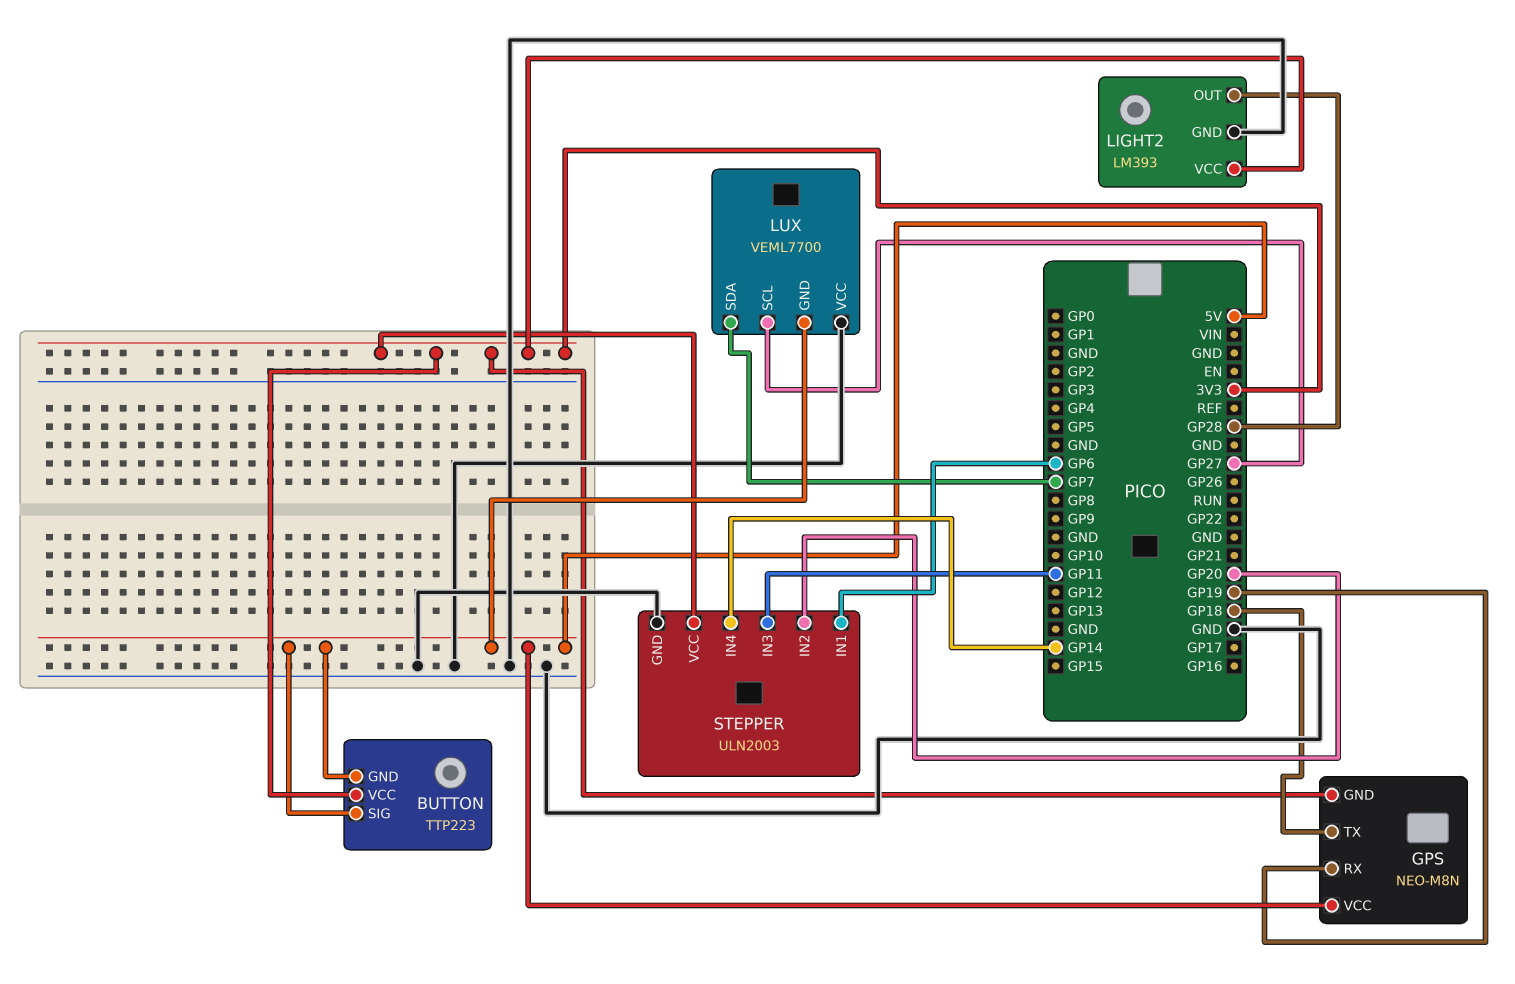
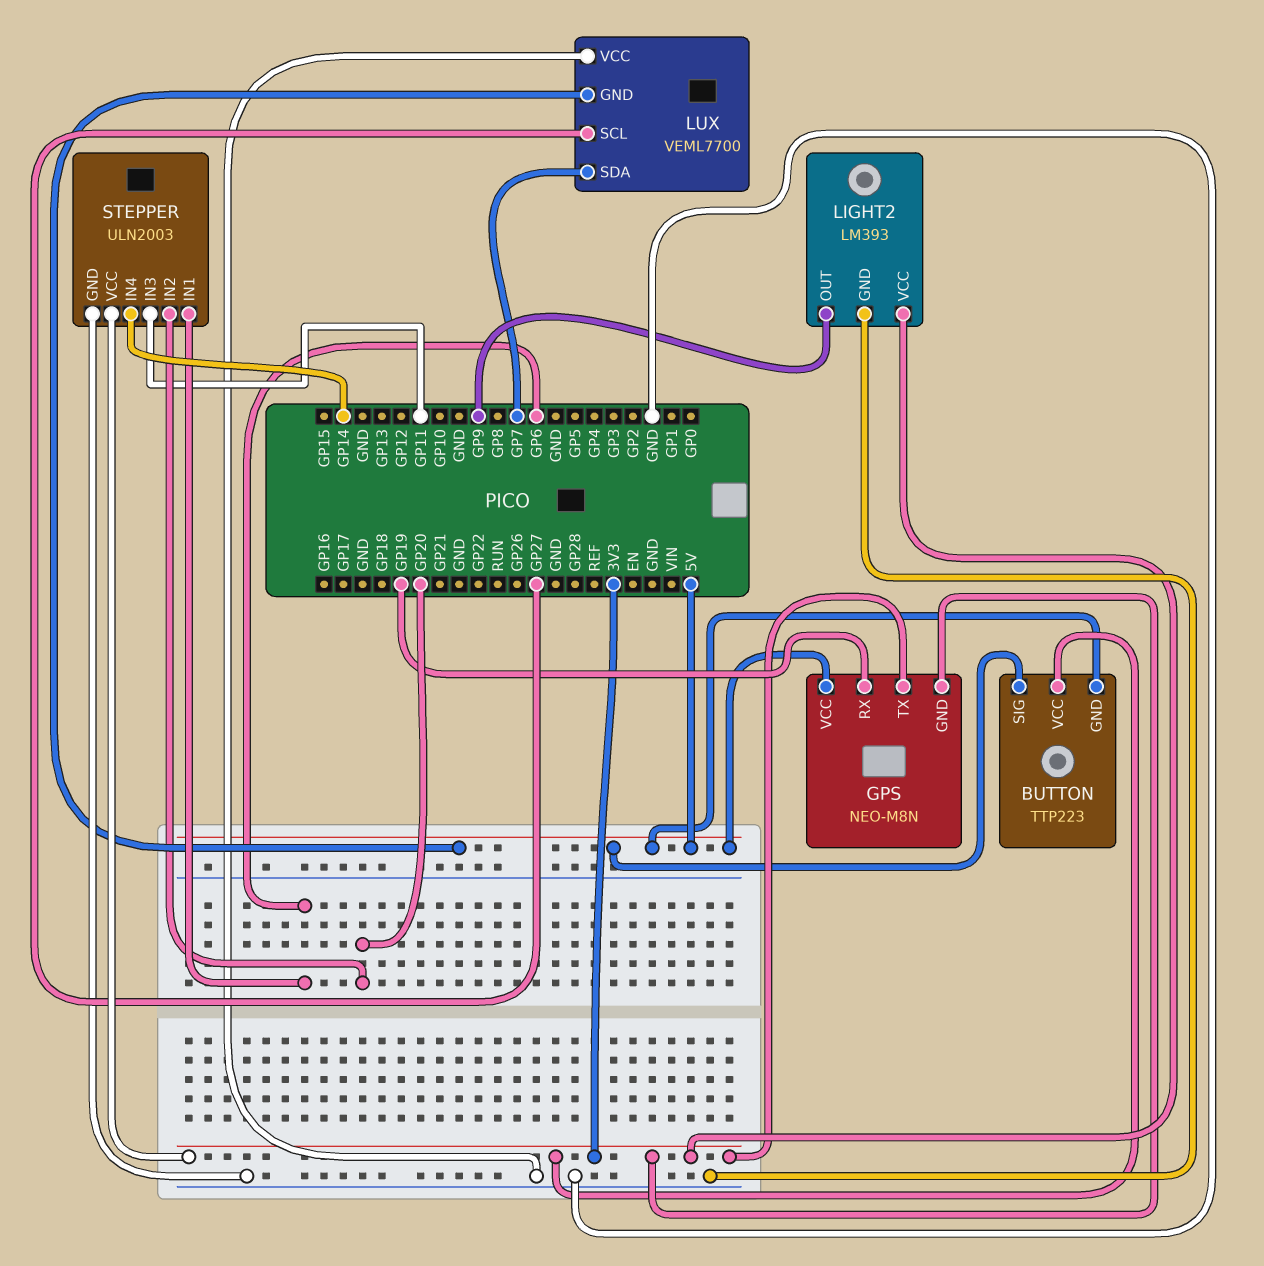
GPS pin TX: GP18 -> 3V3
LIGHT2 pin OUT: GP28 -> GP9

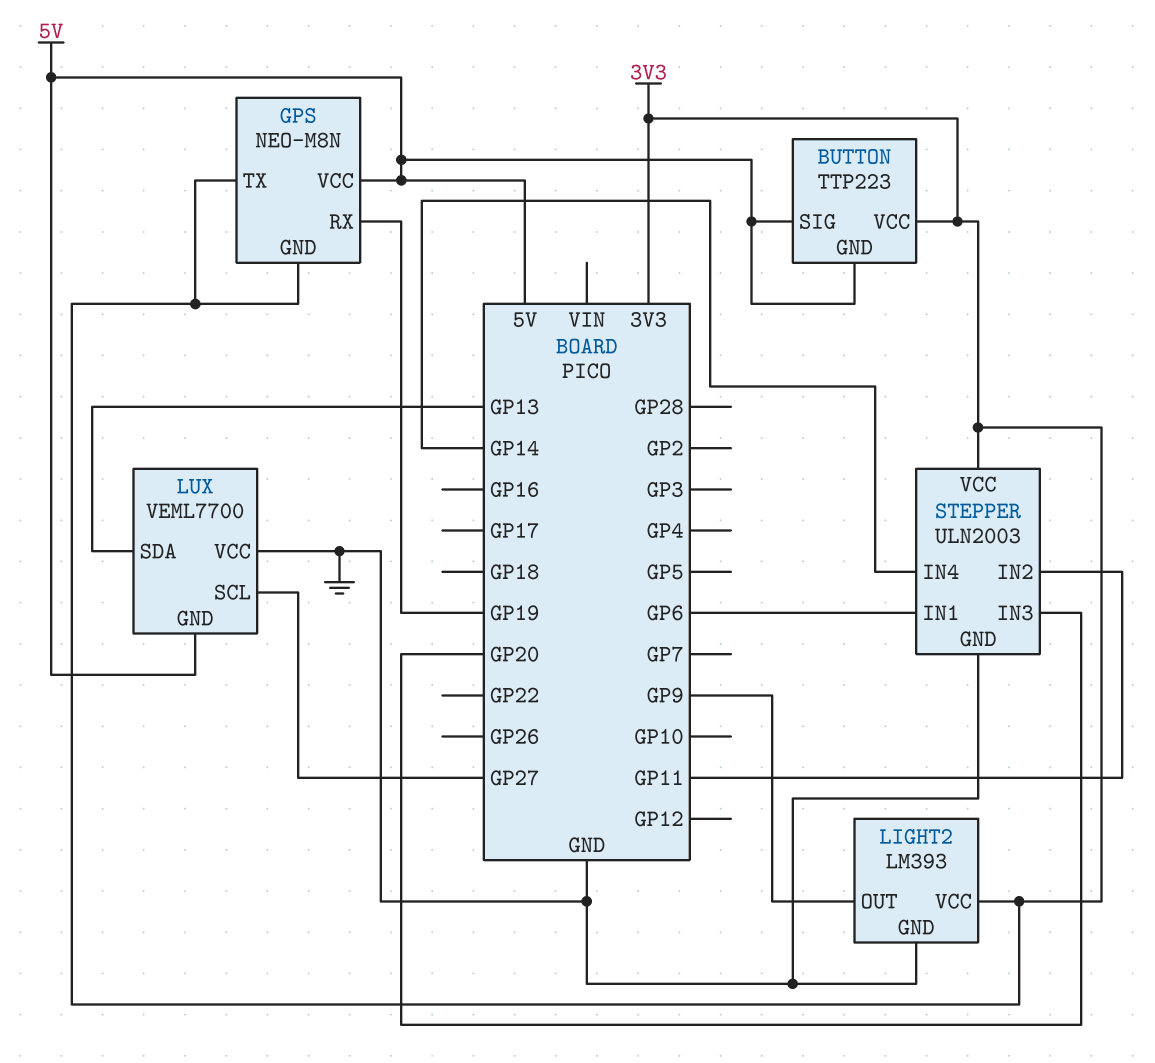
LUX pin SDA: GP7 -> GP13
STEPPER pin IN2: GP20 -> GP11
STEPPER pin IN3: GP11 -> GP20

